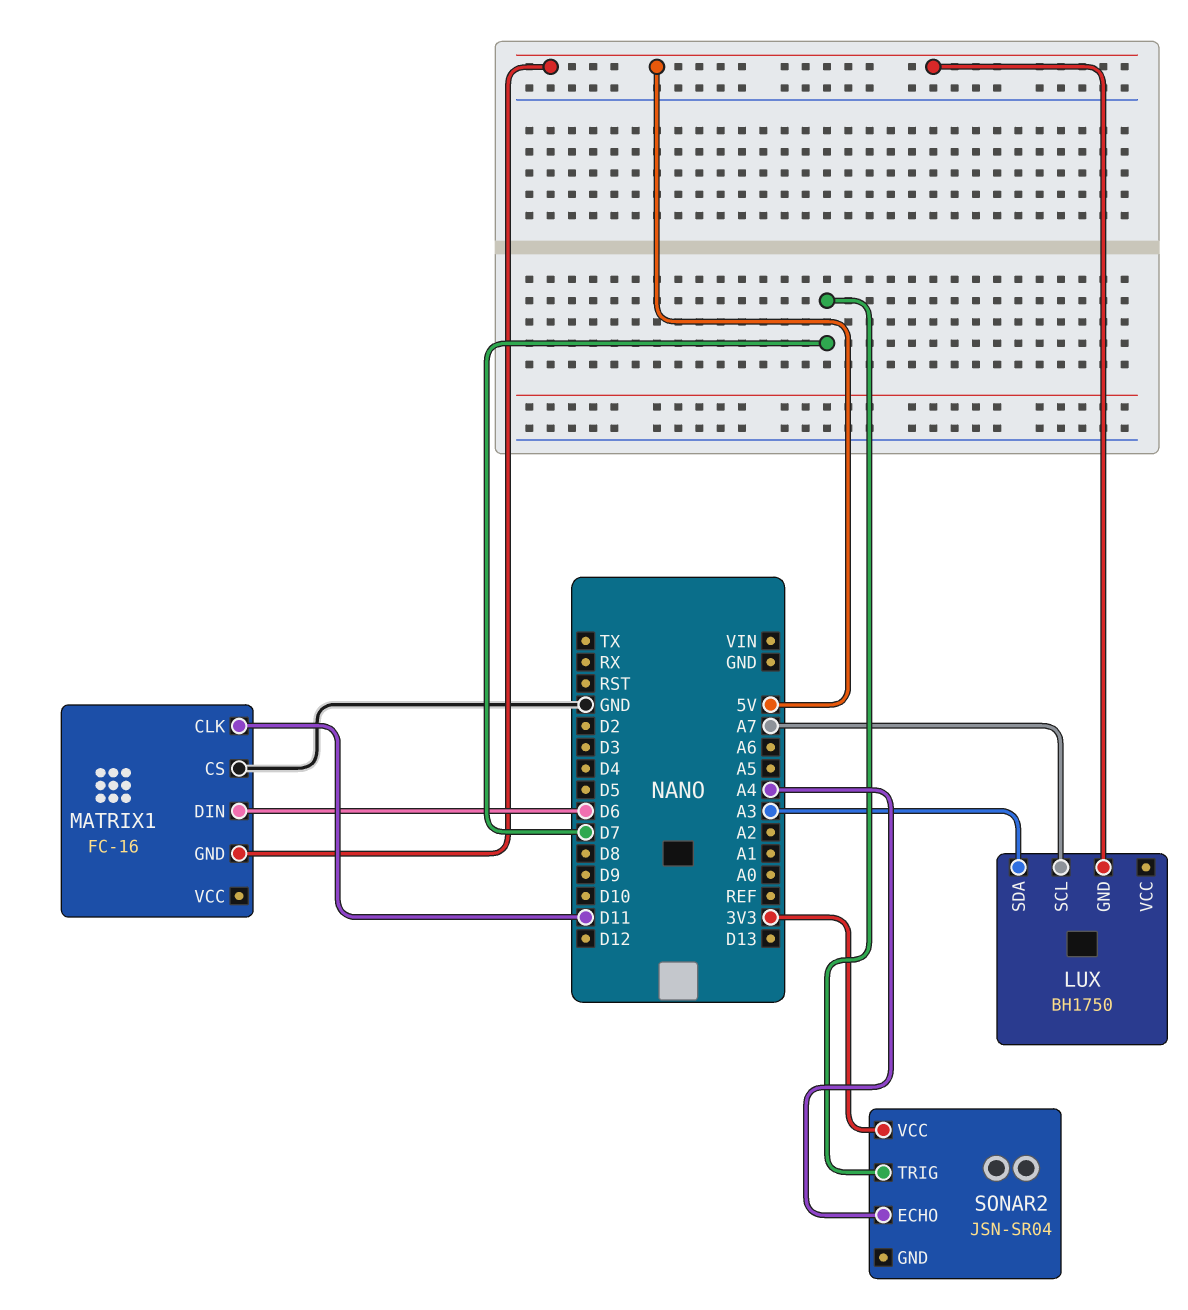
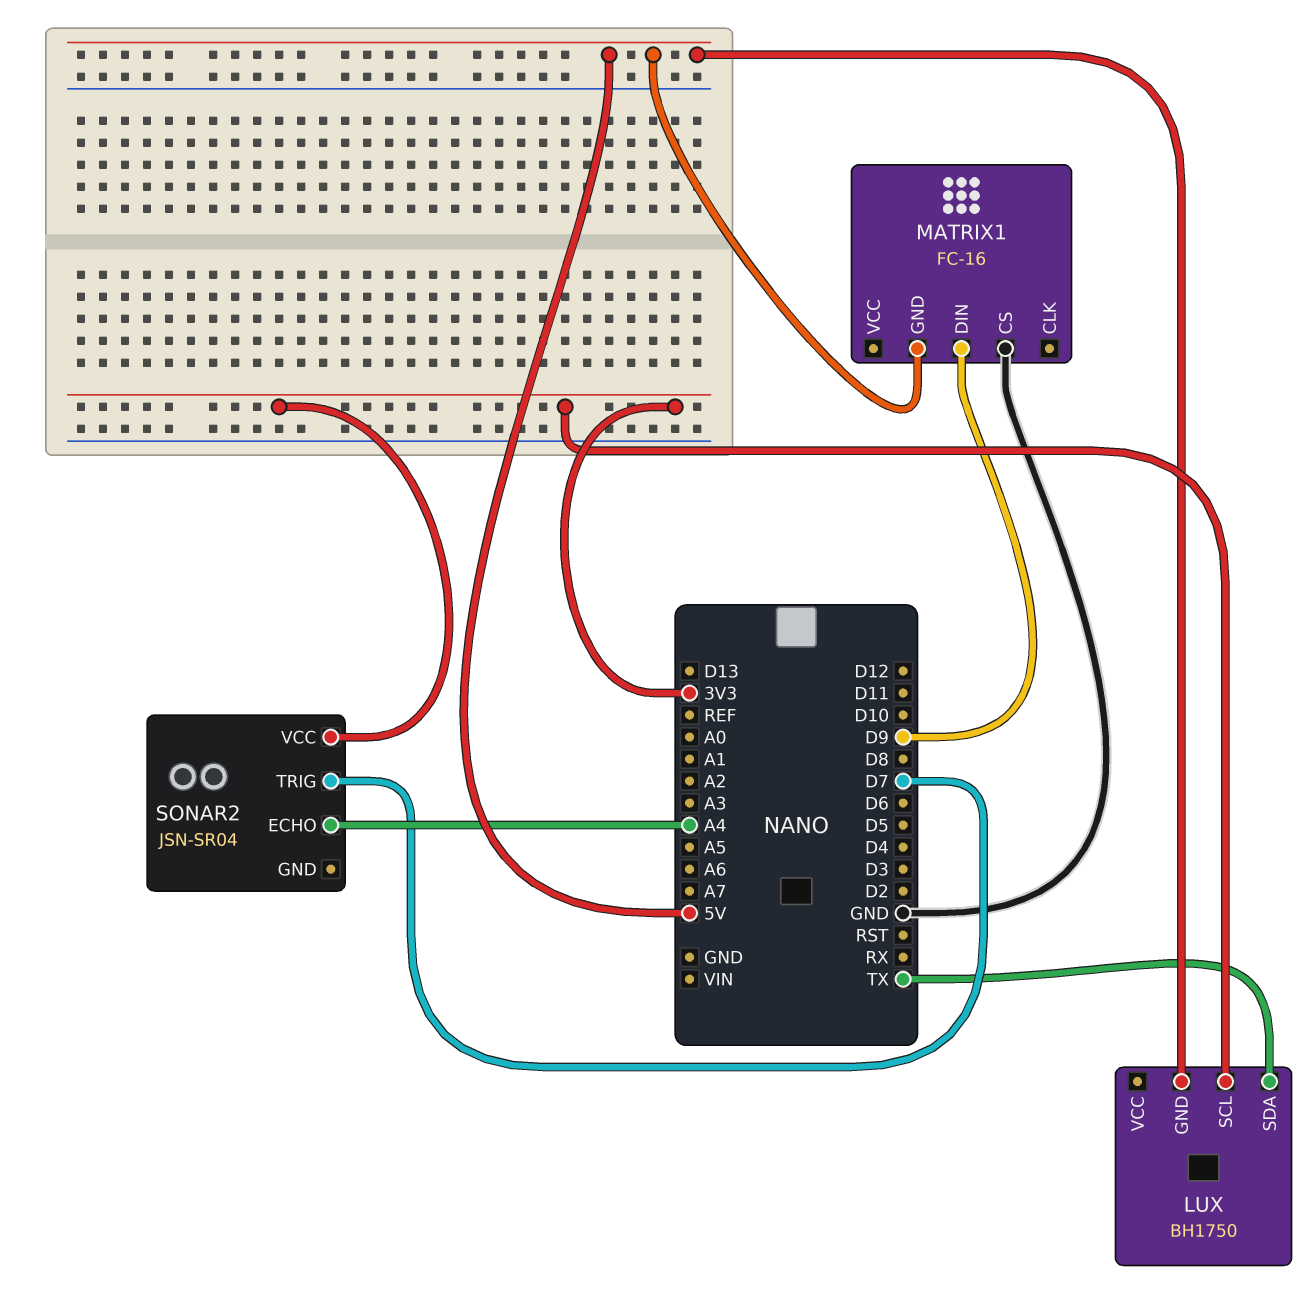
LUX pin SCL: A7 -> 3V3
LUX pin SDA: A3 -> TX
MATRIX1 pin CLK: D11 -> none
MATRIX1 pin DIN: D6 -> D9

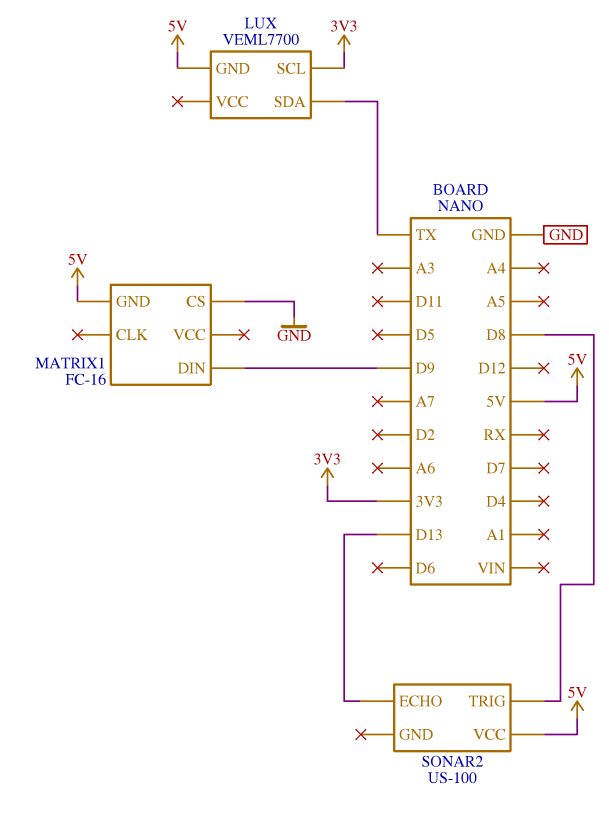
LUX: BH1750 -> VEML7700
SONAR2: JSN-SR04 -> US-100
SONAR2 pin ECHO: A4 -> D13
SONAR2 pin TRIG: D7 -> D8
SONAR2 pin VCC: 3V3 -> 5V

